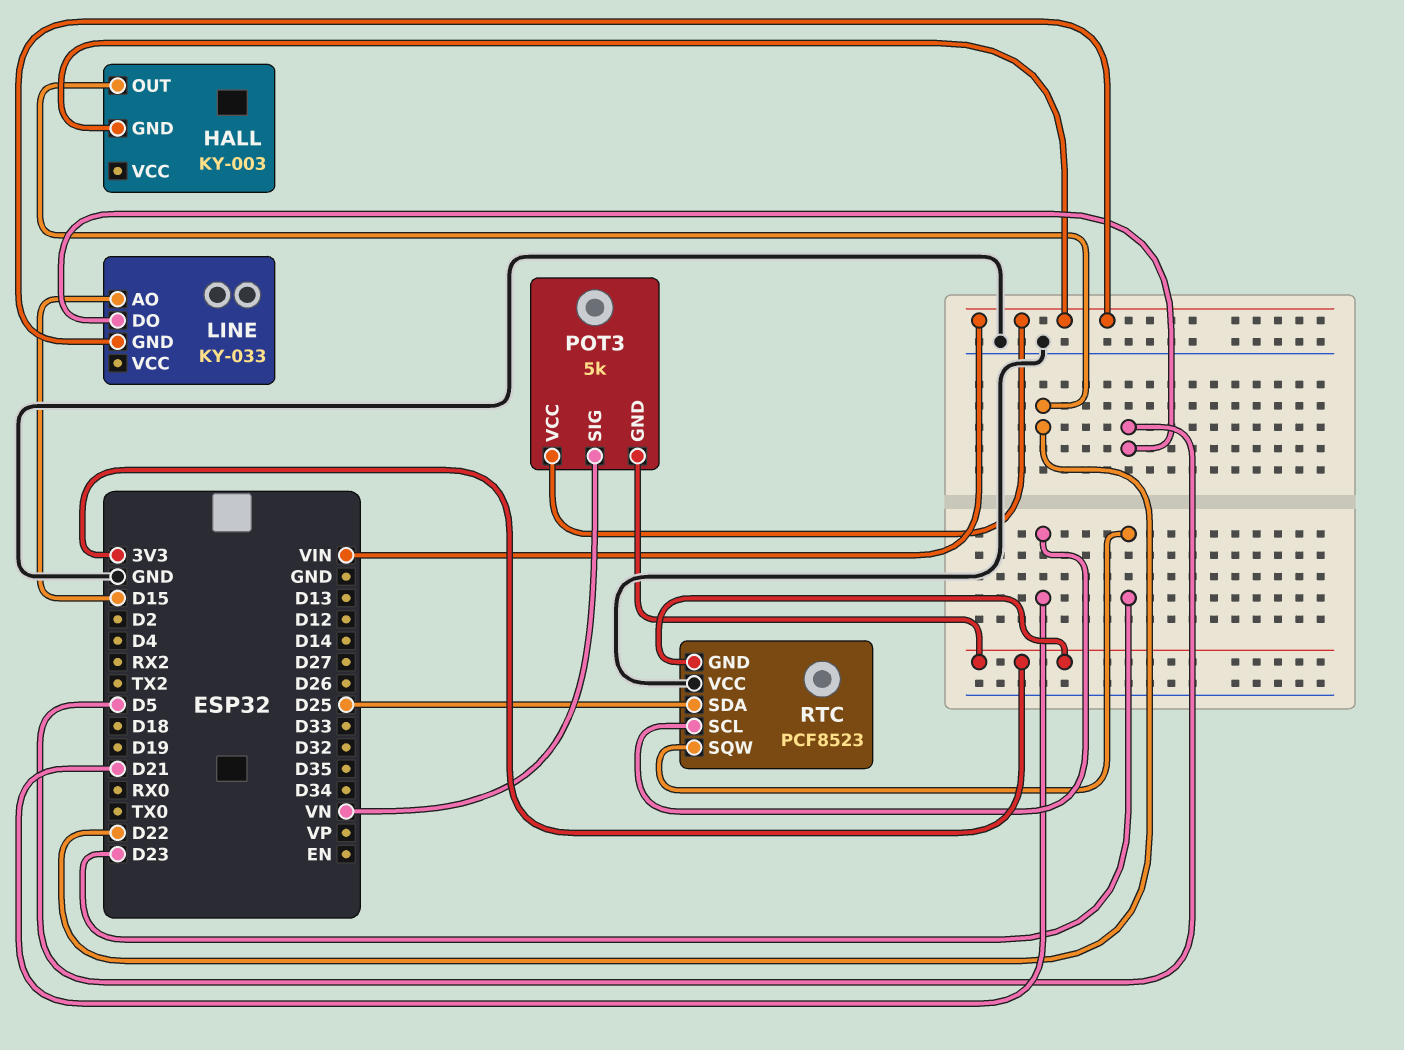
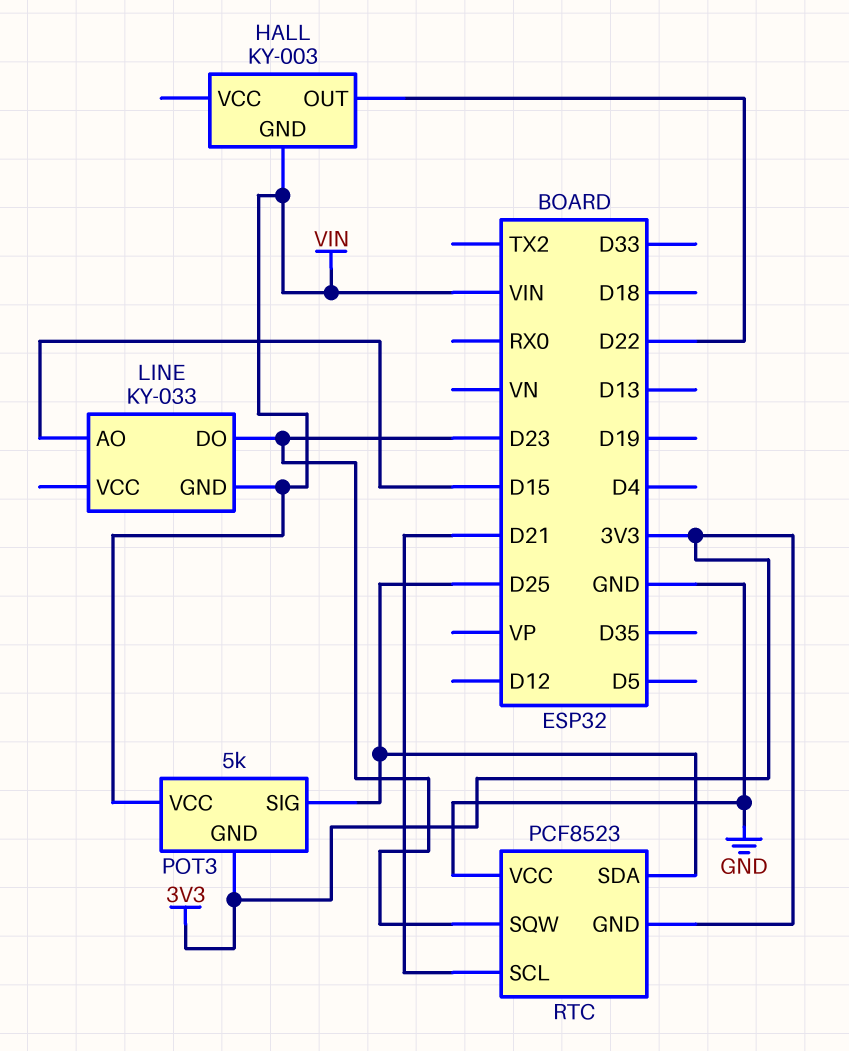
LINE pin DO: D5 -> D23
POT3 pin SIG: VN -> D25

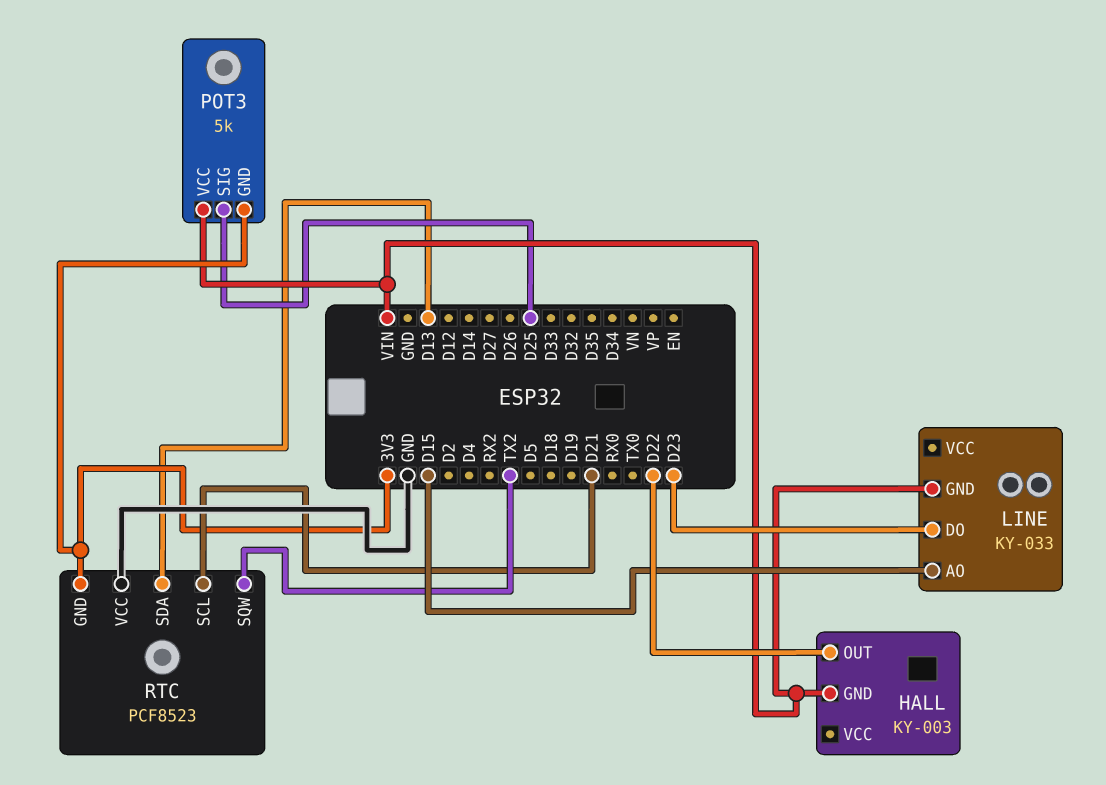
RTC pin SDA: D25 -> D13
RTC pin SQW: D23 -> TX2

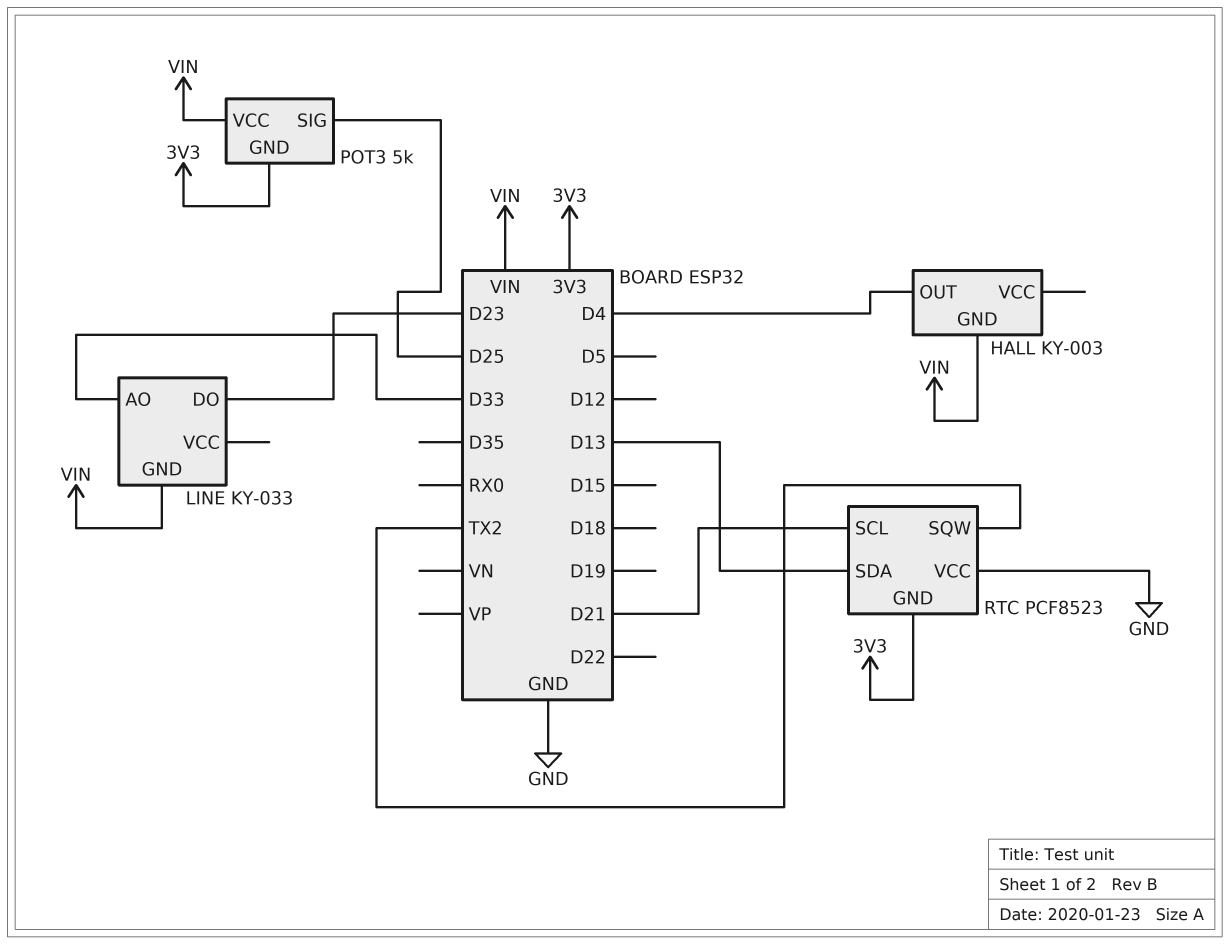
HALL pin OUT: D22 -> D4
LINE pin AO: D15 -> D33

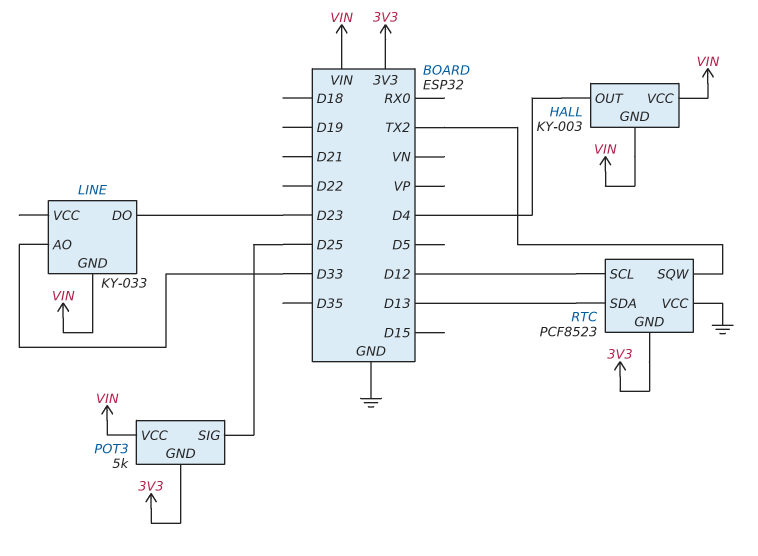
HALL pin VCC: none -> VIN
RTC pin SCL: D21 -> D12

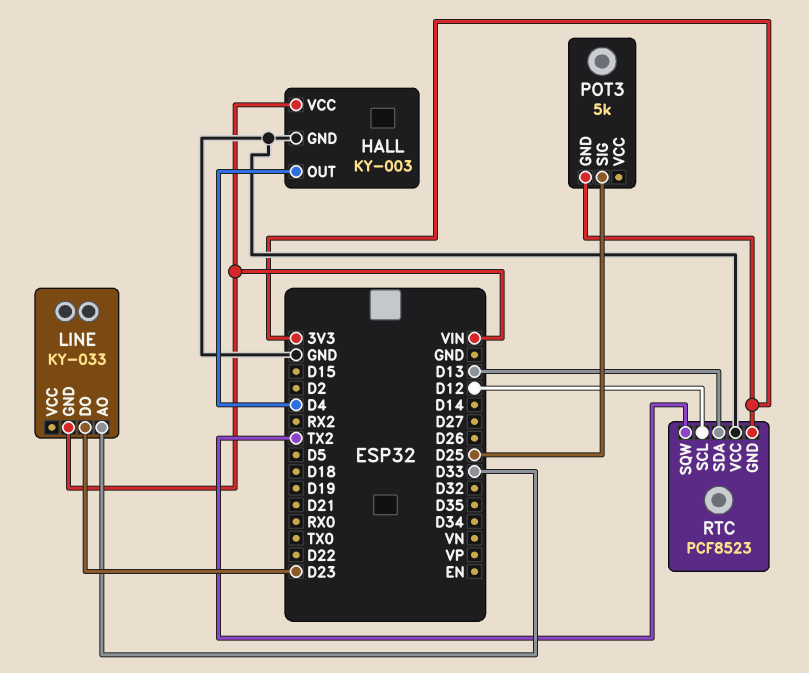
HALL pin GND: VIN -> GND
POT3 pin VCC: VIN -> none

